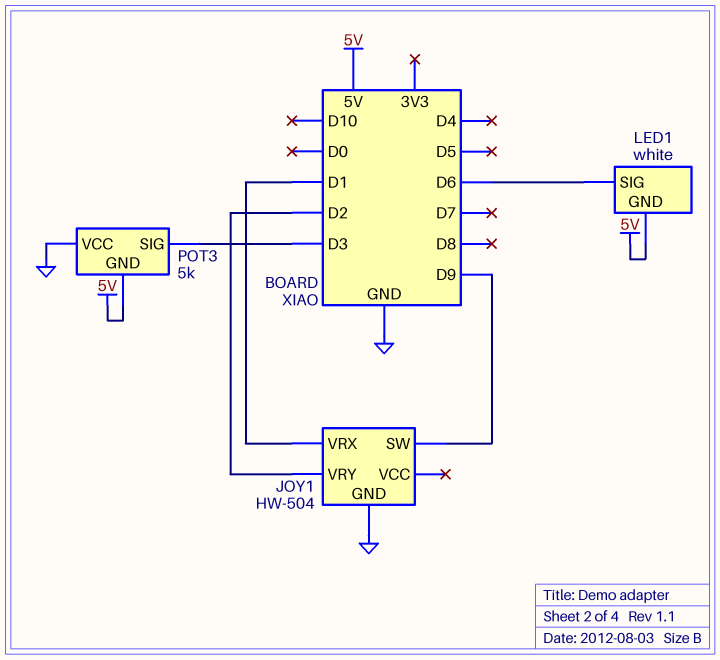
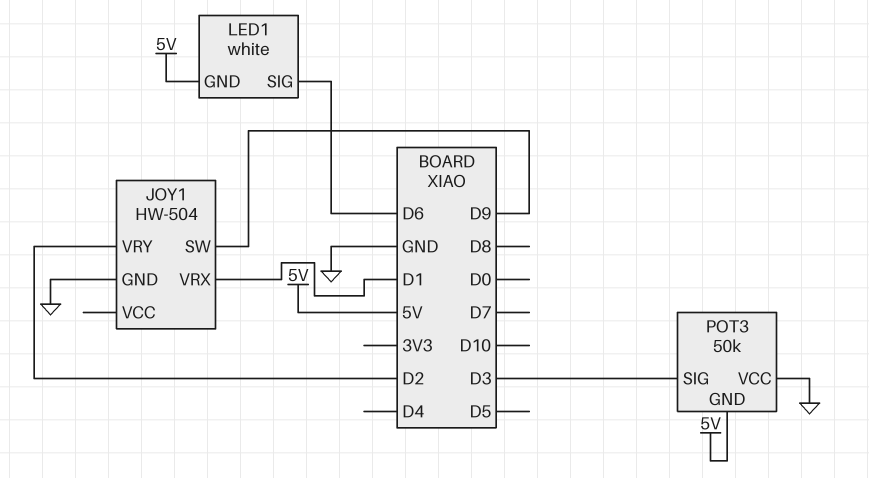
POT3: 5k -> 50k

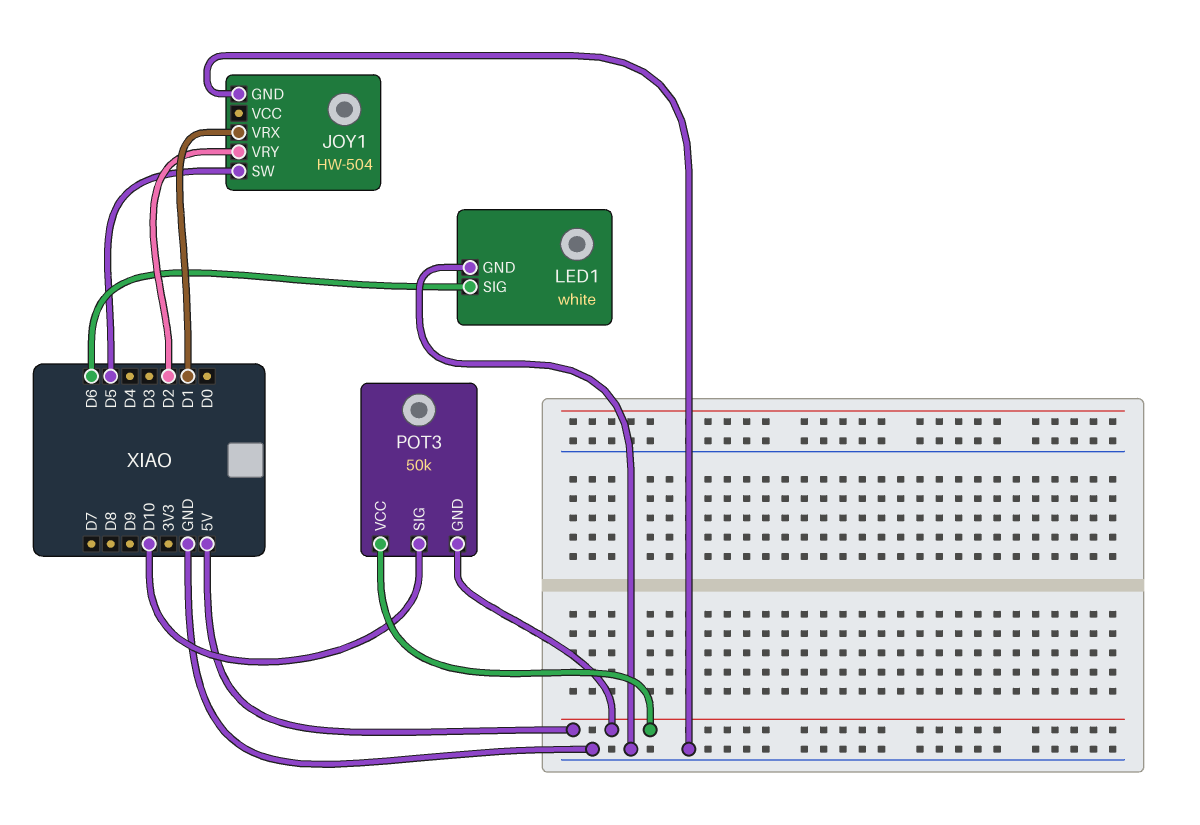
JOY1 pin SW: D9 -> D5
LED1 pin GND: 5V -> GND
POT3 pin SIG: D3 -> D10
POT3 pin VCC: GND -> 5V

